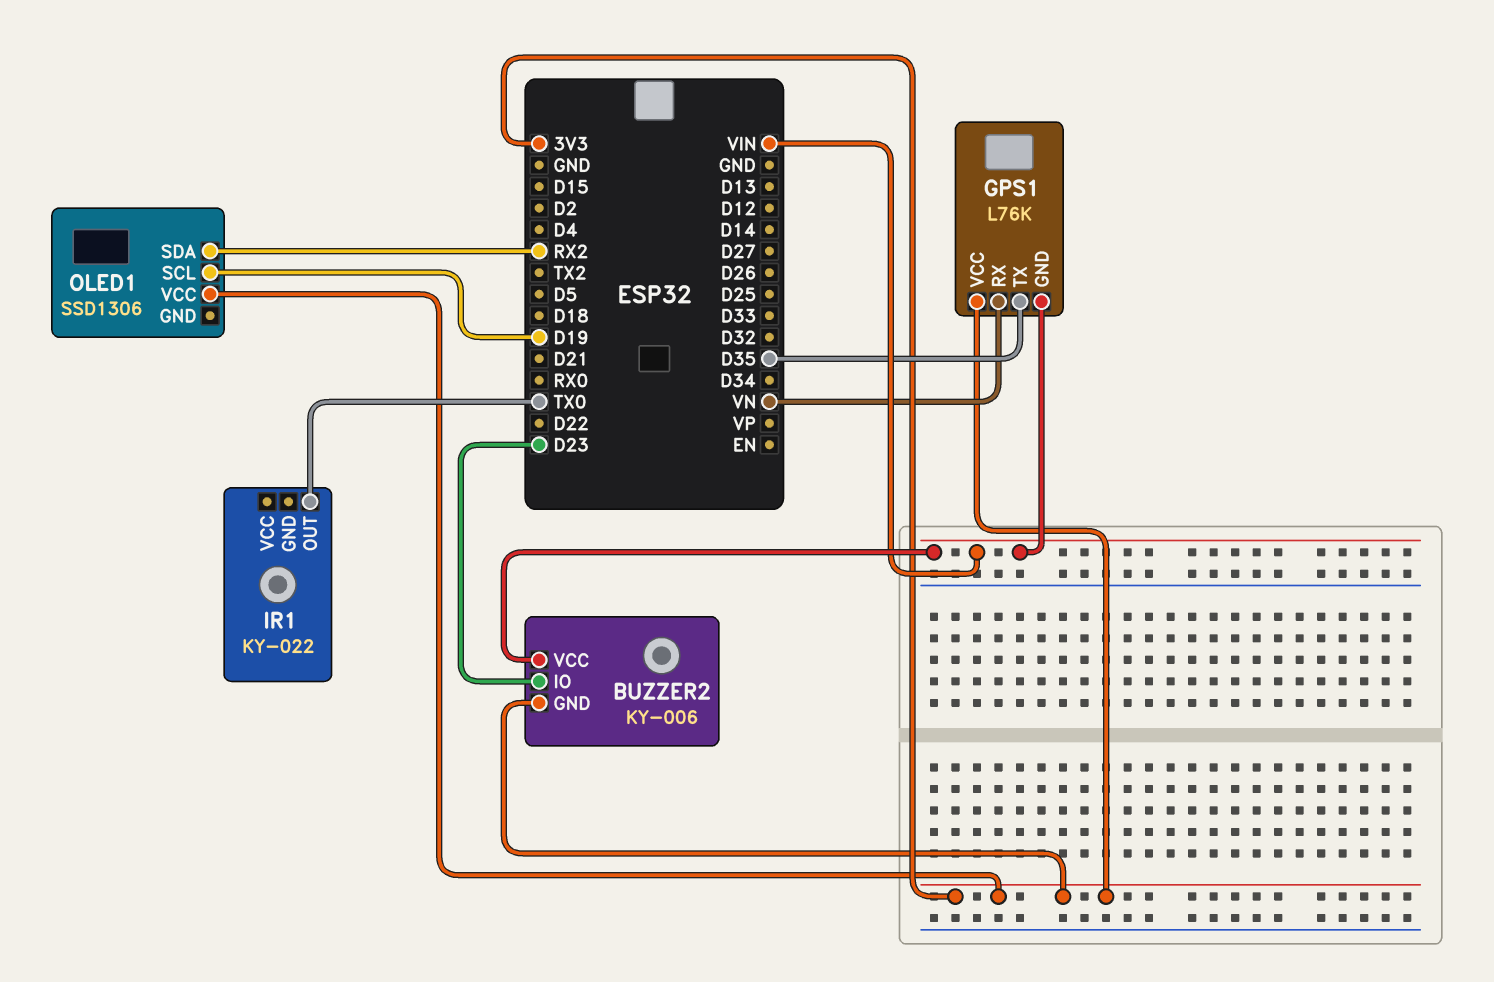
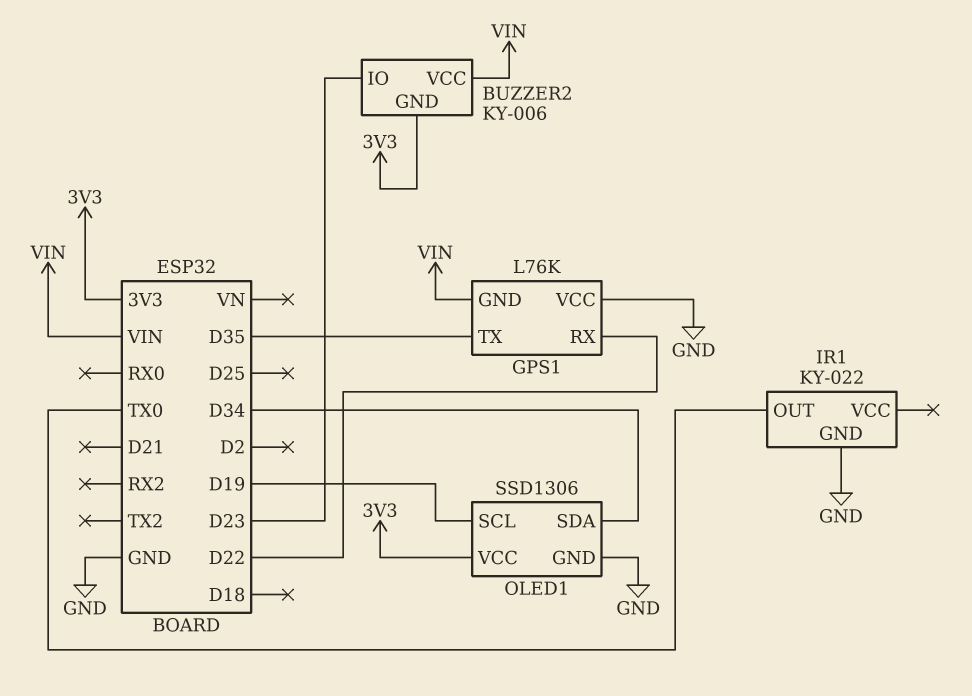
GPS1 pin RX: VN -> D22
GPS1 pin VCC: 3V3 -> GND
IR1 pin GND: none -> GND
OLED1 pin GND: none -> GND
OLED1 pin SDA: RX2 -> D34

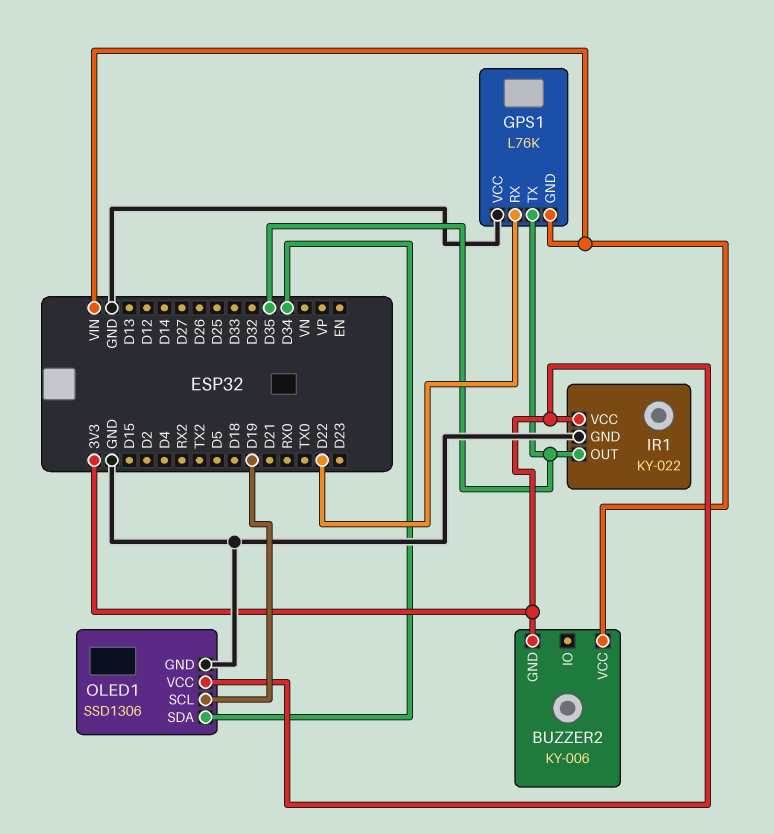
BUZZER2 pin IO: D23 -> none
IR1 pin OUT: TX0 -> D35
IR1 pin VCC: none -> 3V3

